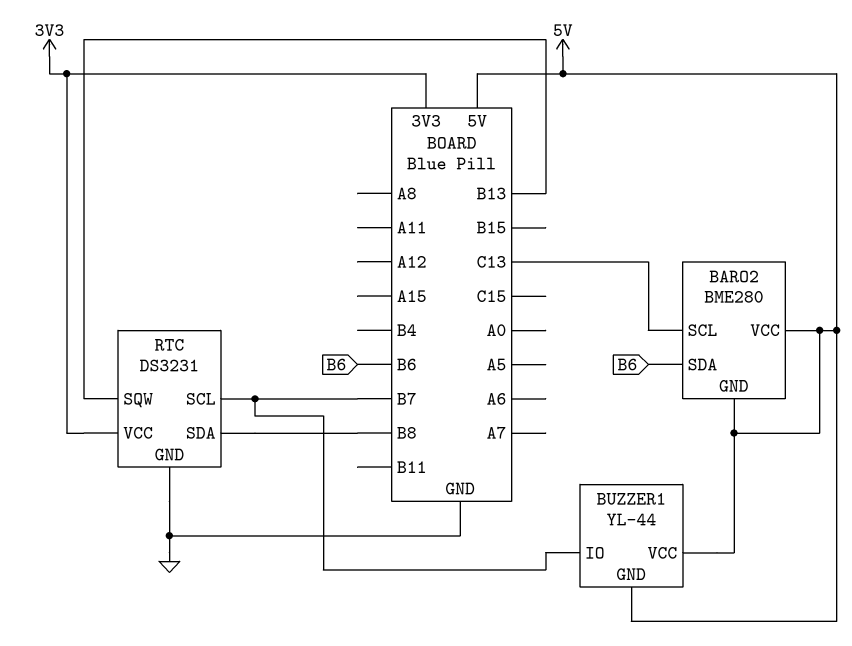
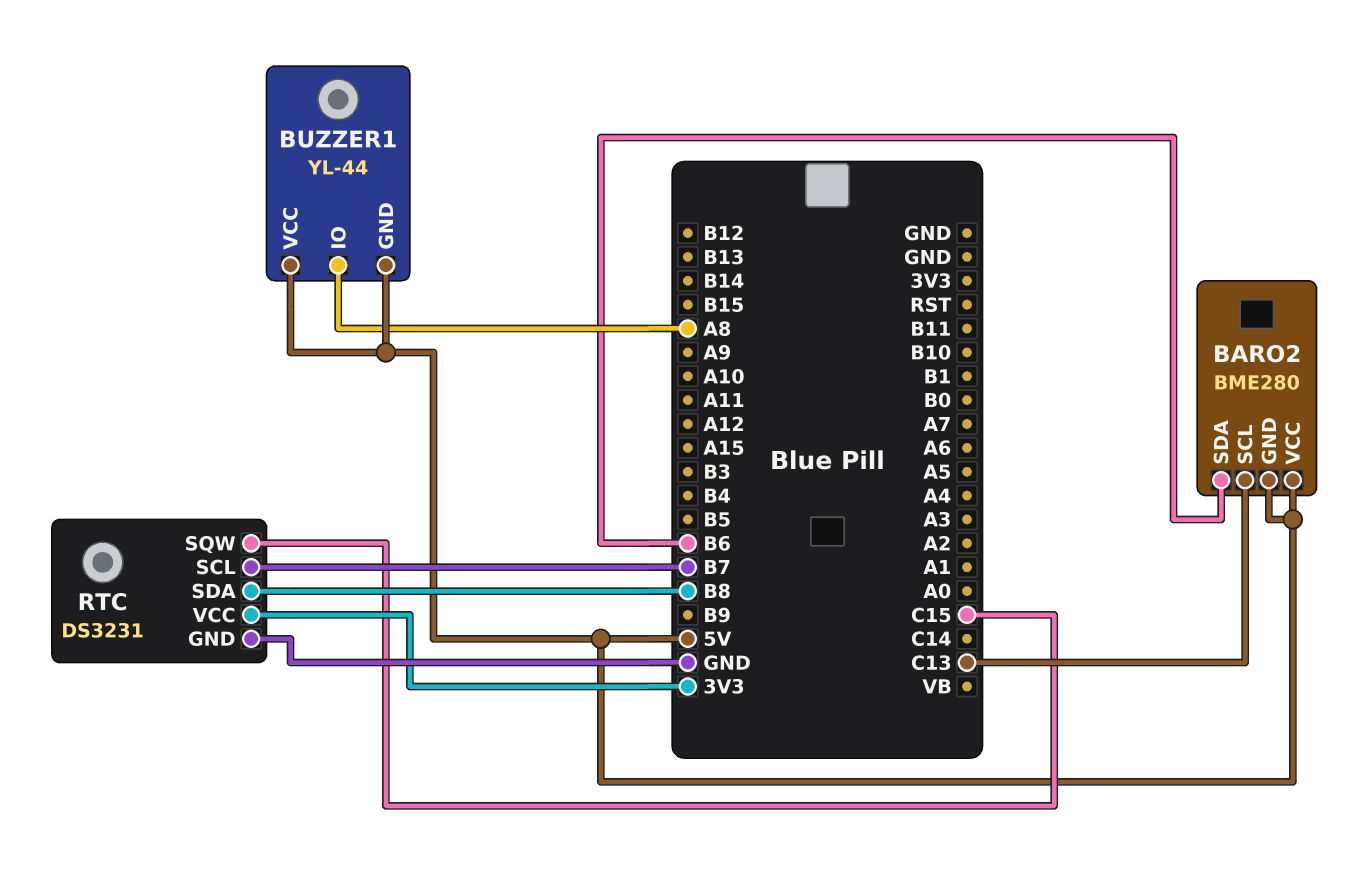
BUZZER1 pin IO: B7 -> A8
RTC pin SQW: B13 -> C15

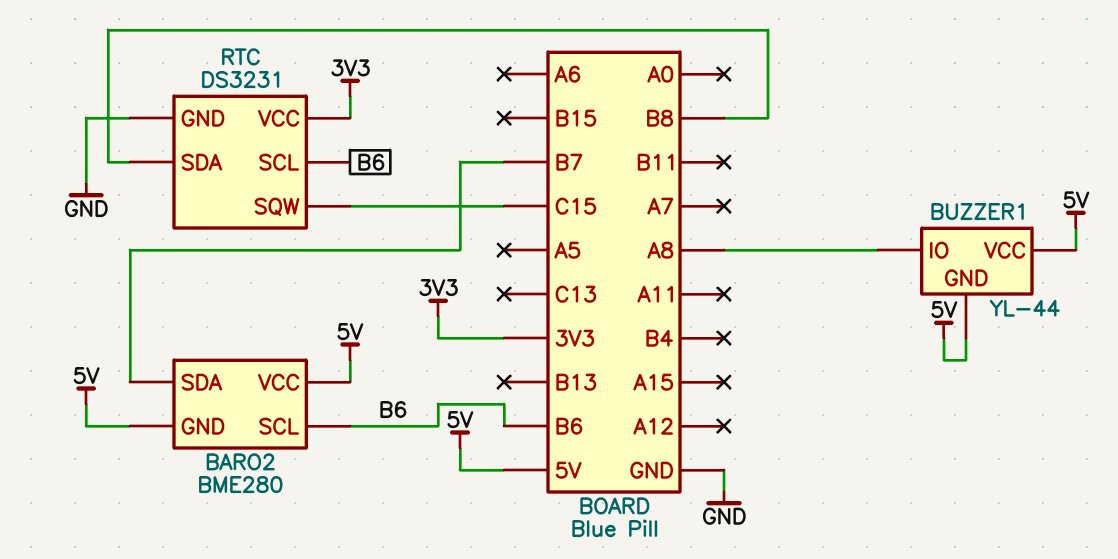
BARO2 pin SCL: C13 -> B6
BARO2 pin SDA: B6 -> B7
RTC pin SCL: B7 -> B6

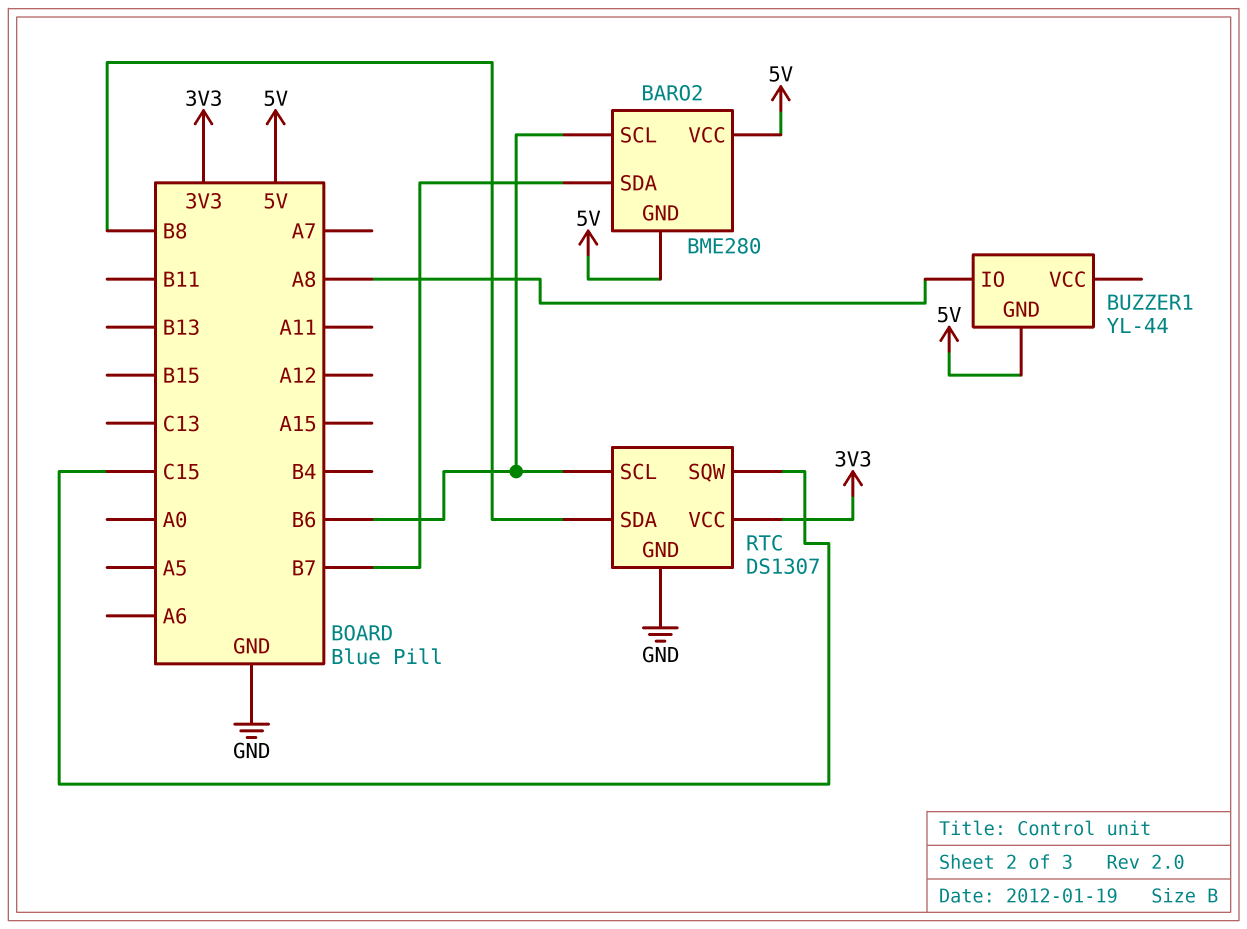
BUZZER1 pin VCC: 5V -> none
RTC: DS3231 -> DS1307

